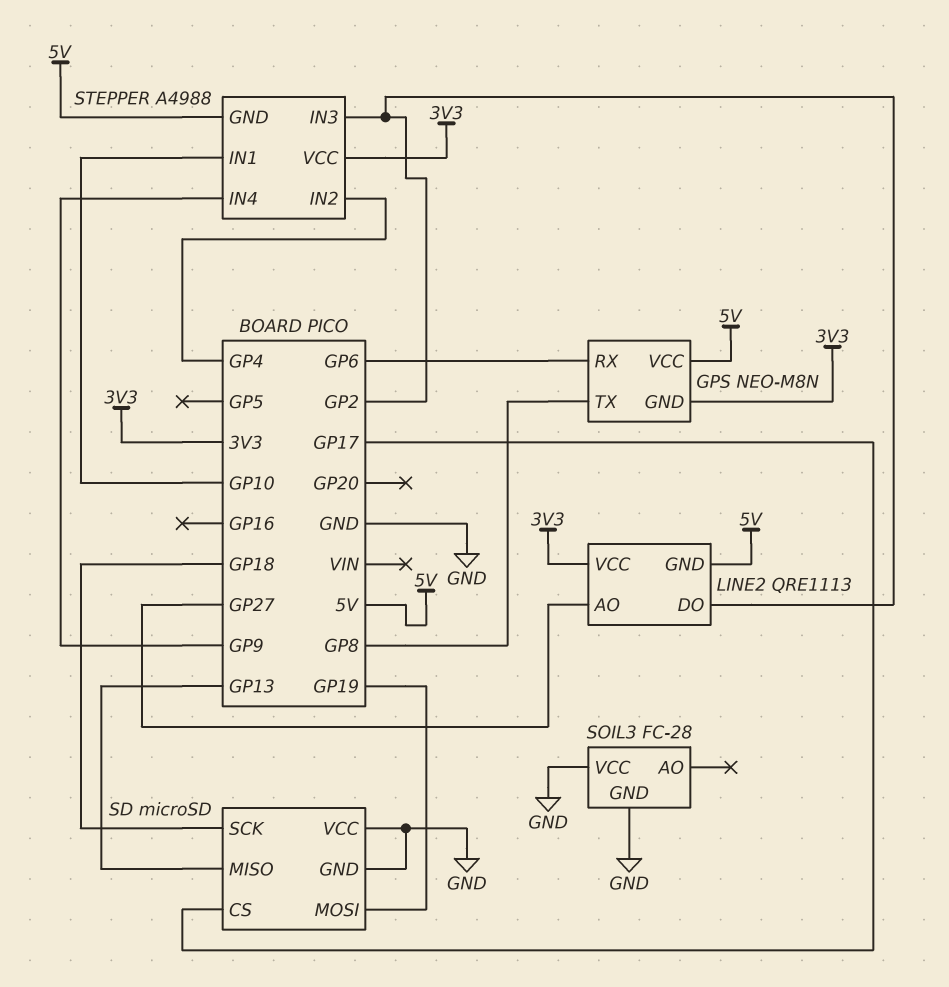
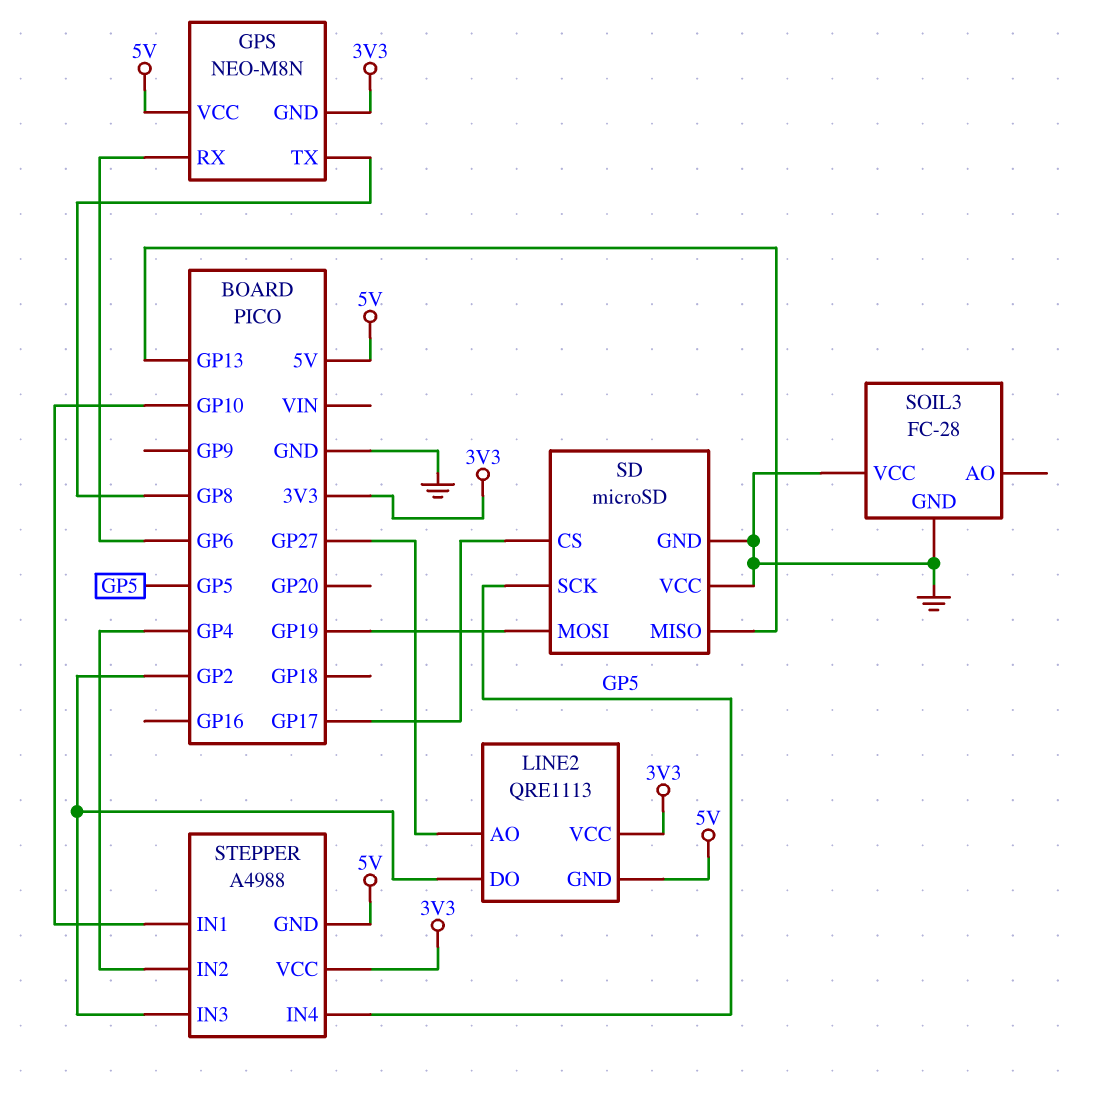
SD pin SCK: GP18 -> GP5
STEPPER pin IN4: GP9 -> GP5

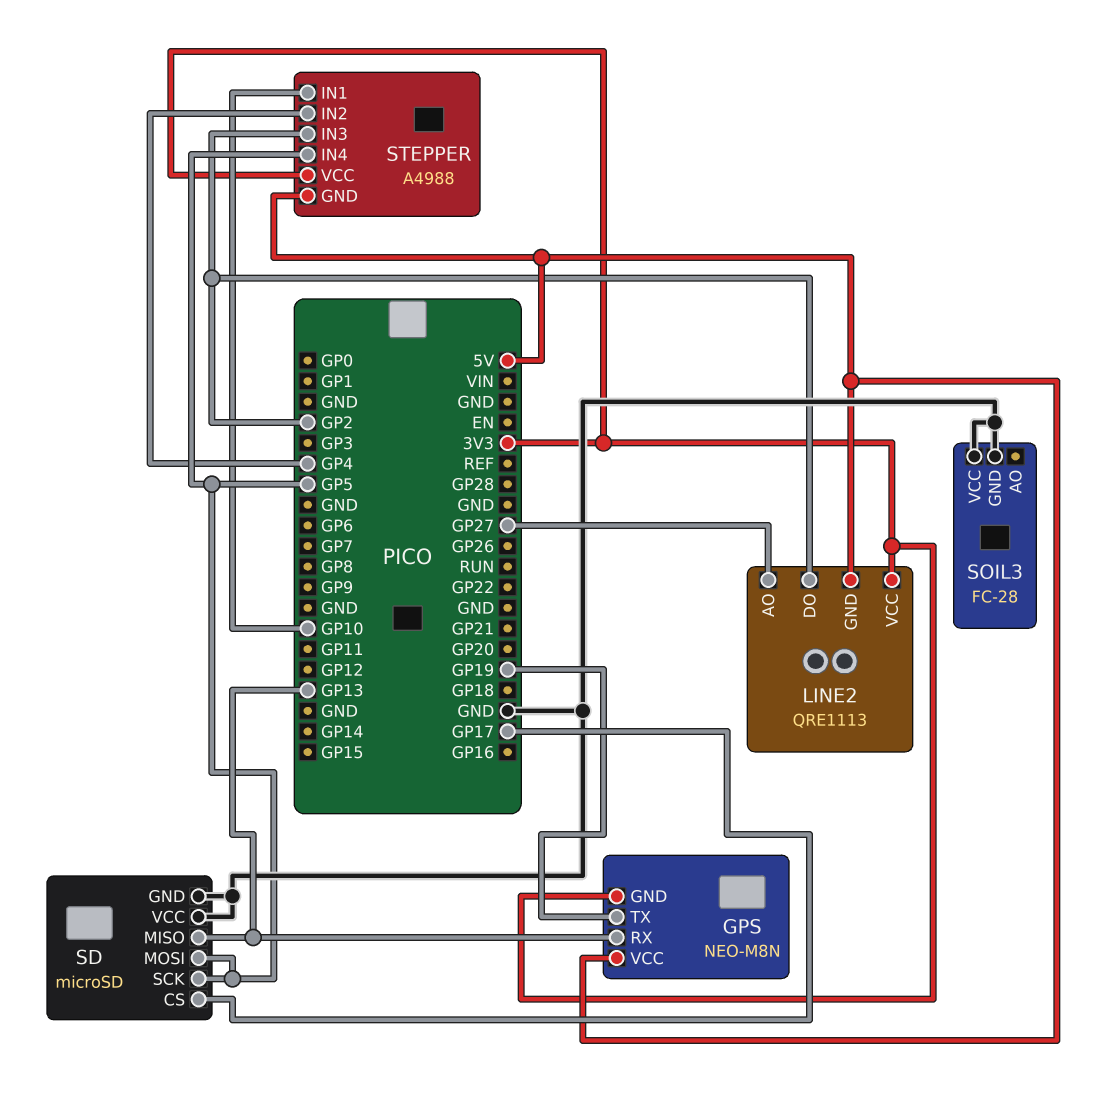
GPS pin RX: GP6 -> GP13
GPS pin TX: GP8 -> GP19
SD pin MOSI: GP19 -> GP5

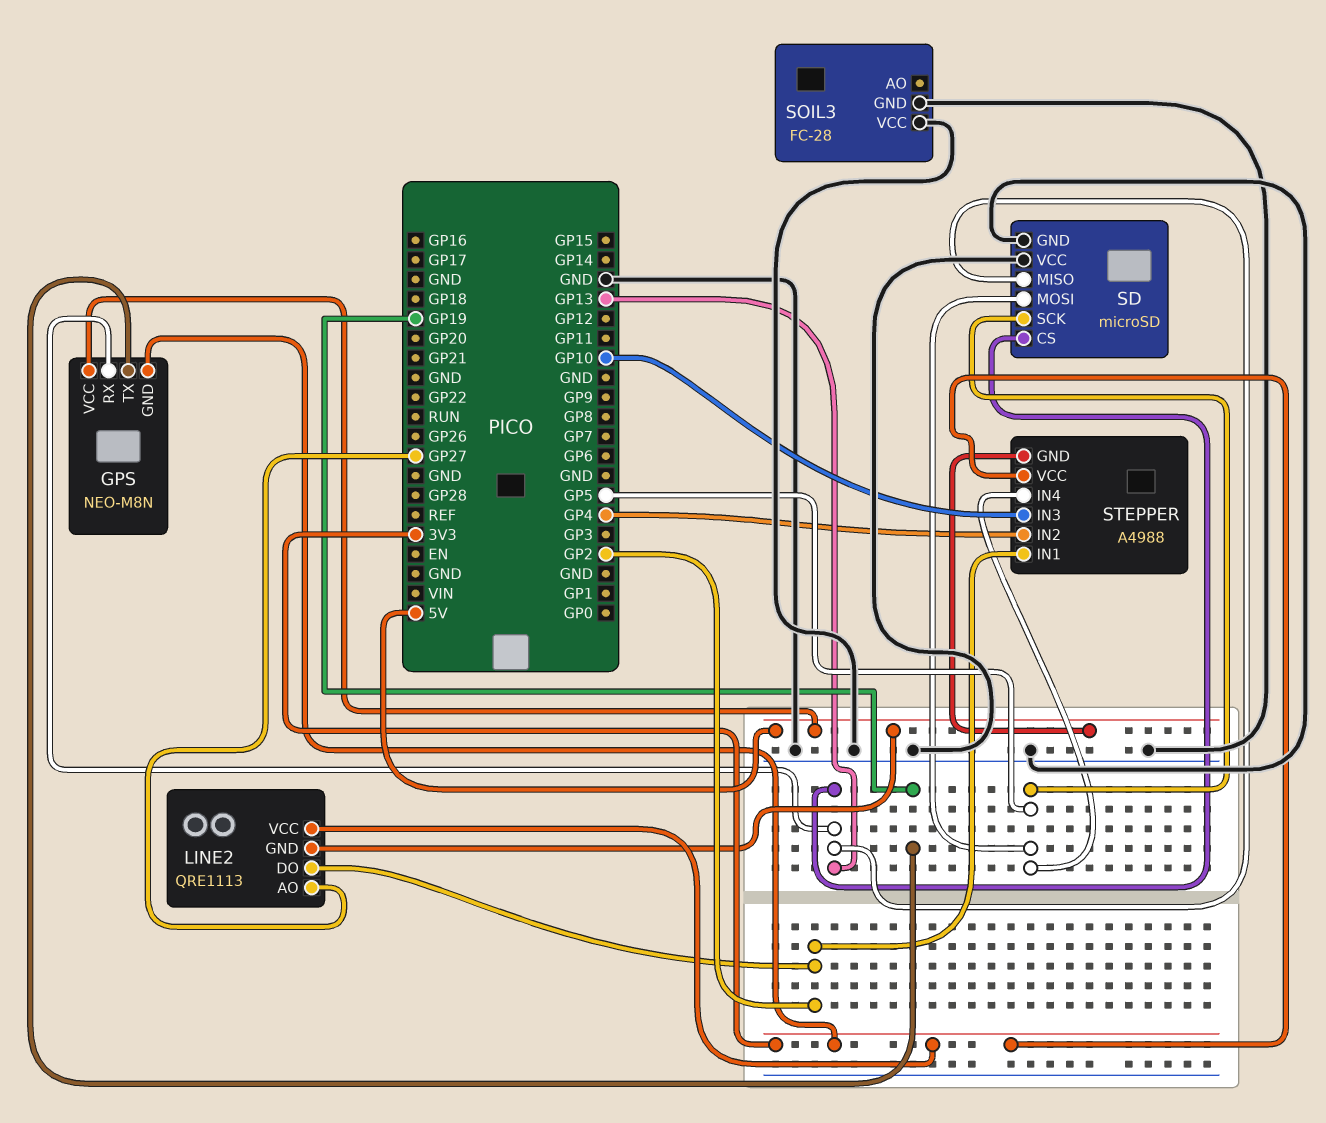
SD pin CS: GP17 -> GP13
STEPPER pin IN1: GP10 -> GP2
STEPPER pin IN3: GP2 -> GP10

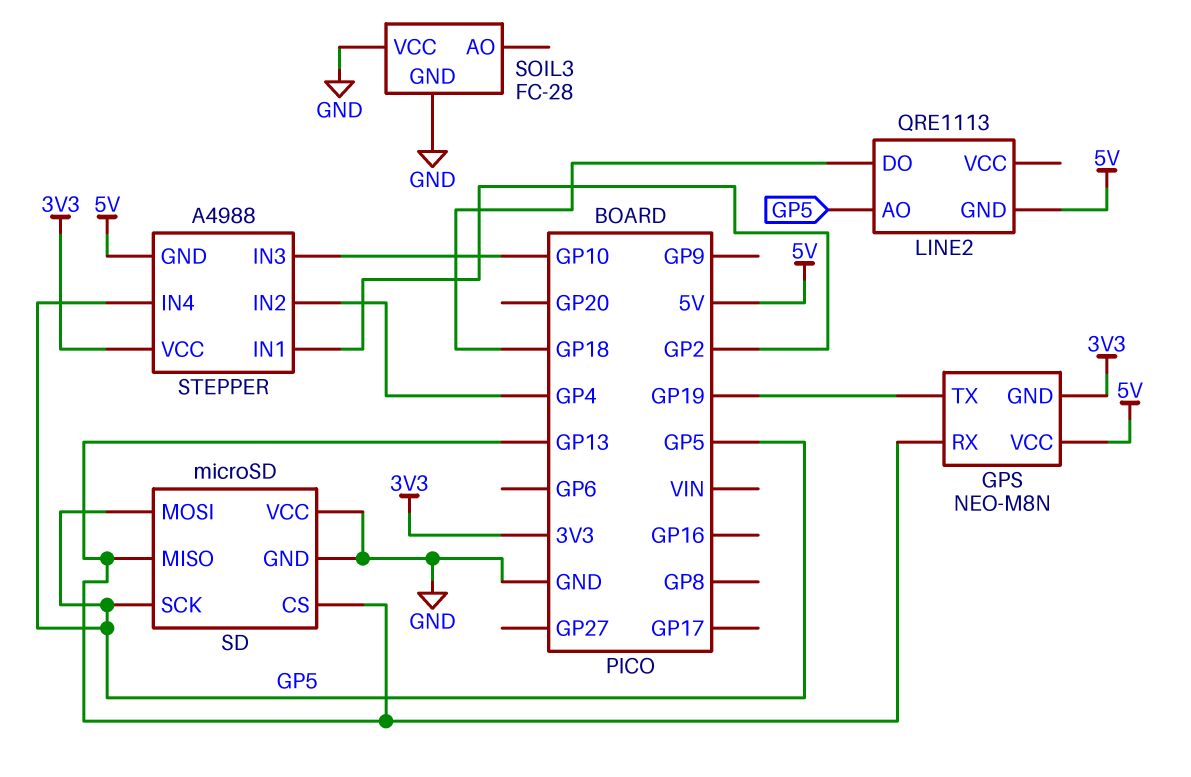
LINE2 pin AO: GP27 -> GP5
LINE2 pin DO: GP2 -> GP18
LINE2 pin VCC: 3V3 -> none

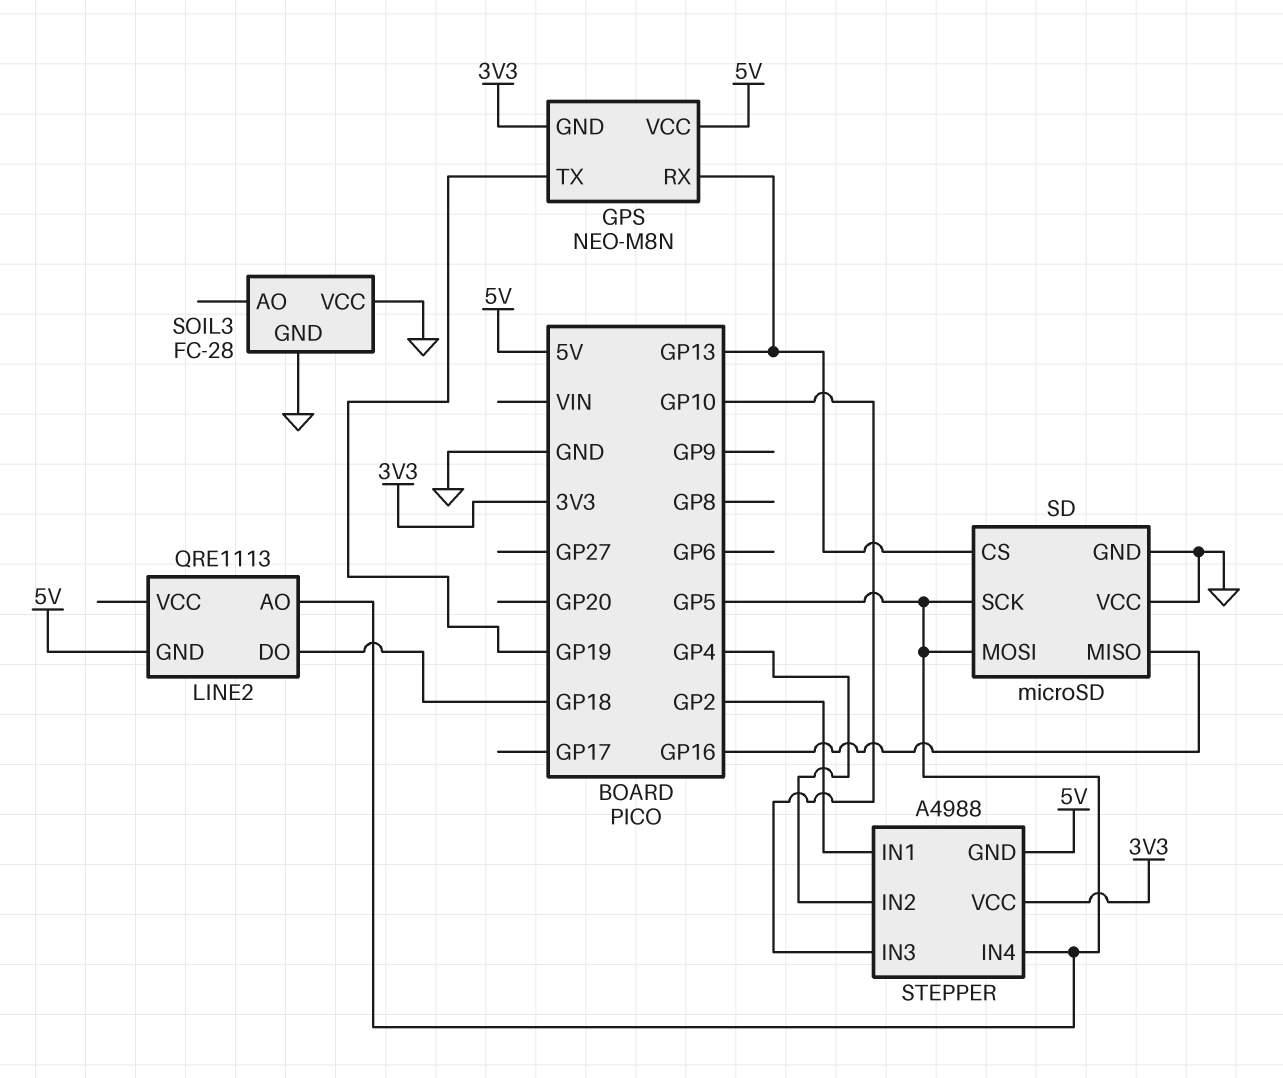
SD pin MISO: GP13 -> GP16

